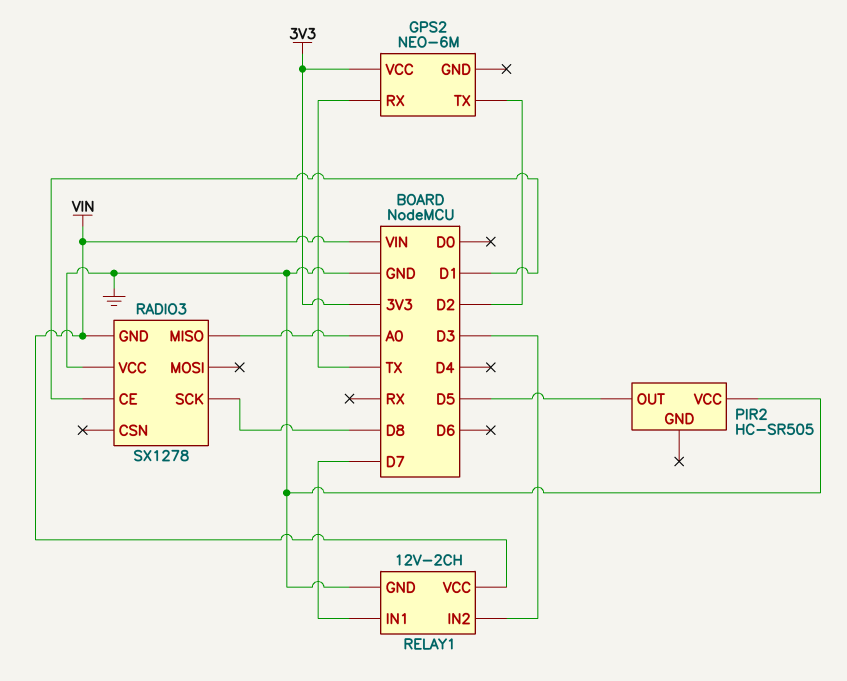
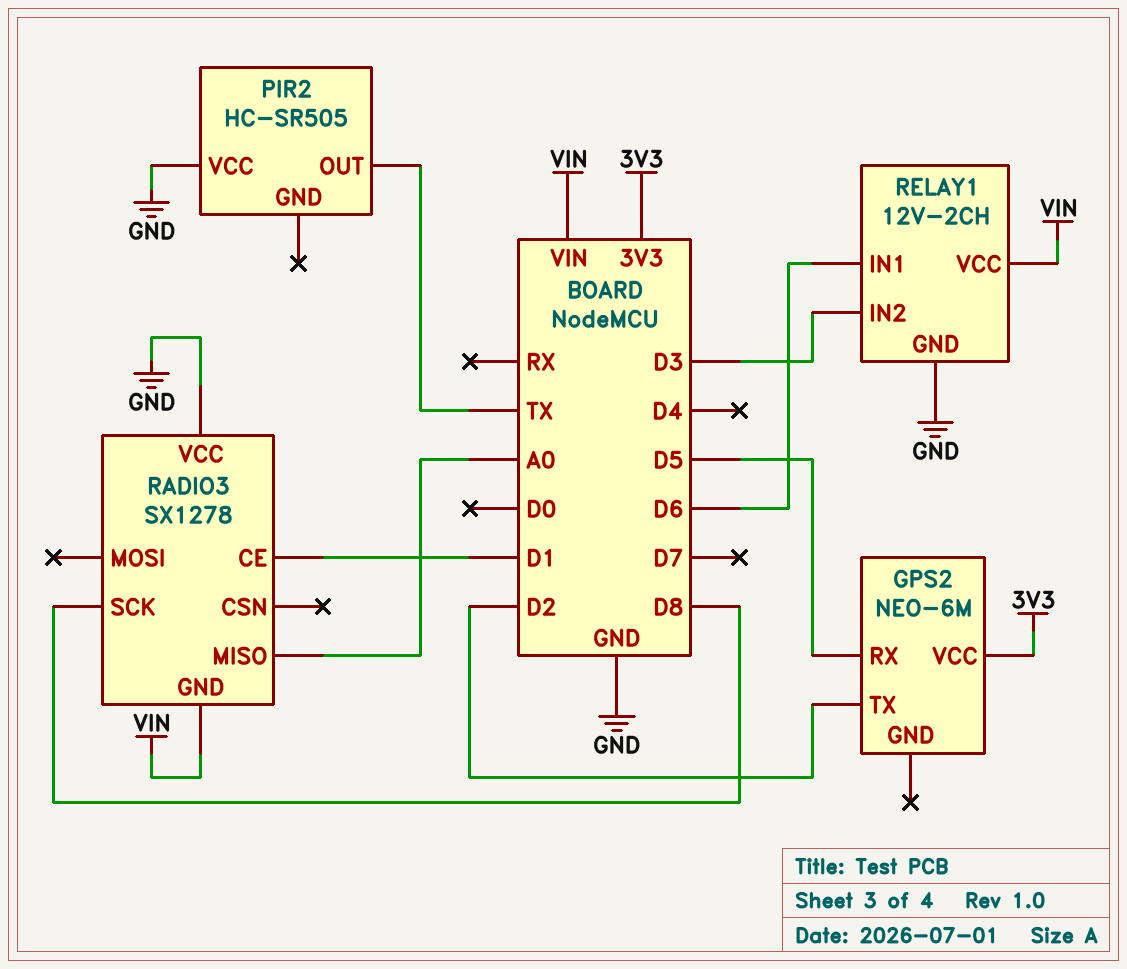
GPS2 pin RX: TX -> D5
PIR2 pin OUT: D5 -> TX
RELAY1 pin IN1: D7 -> D6

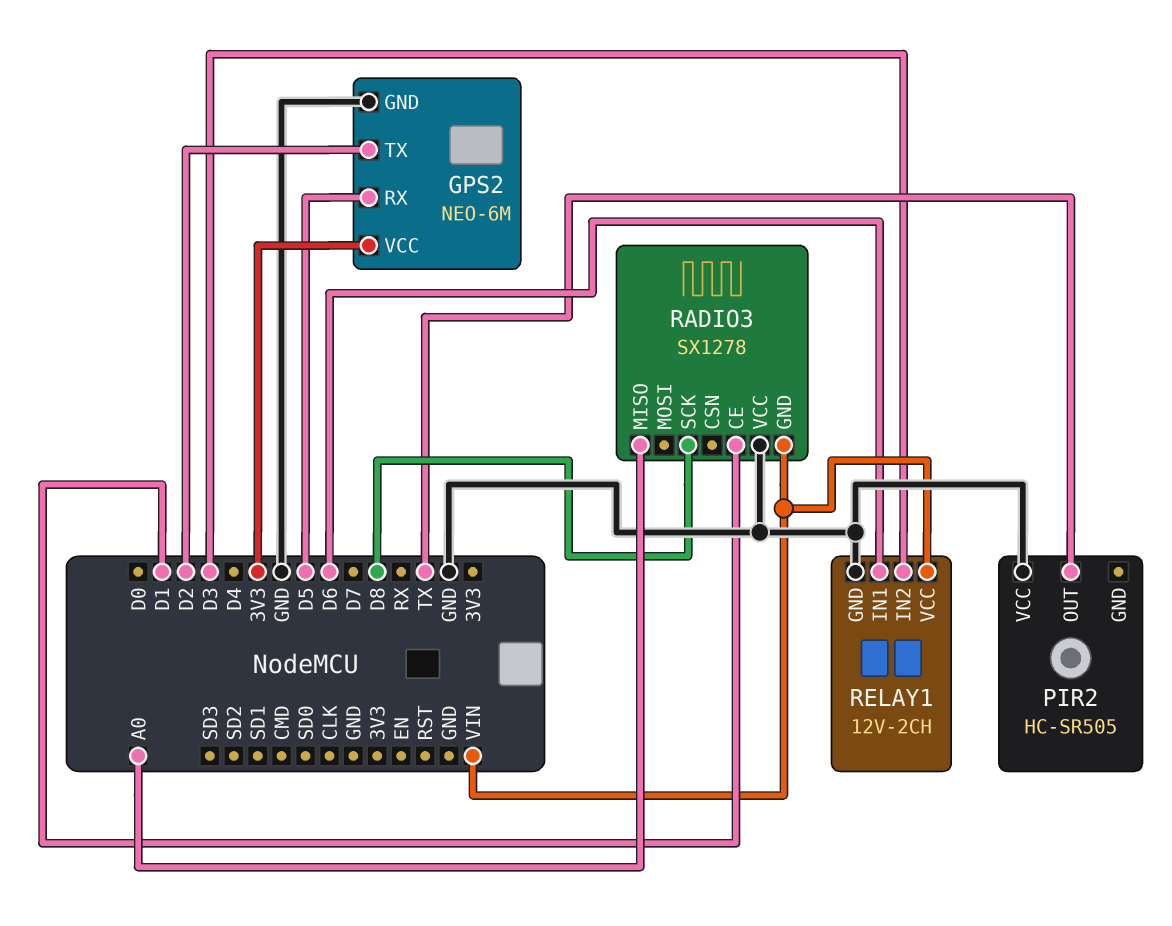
GPS2 pin GND: none -> GND

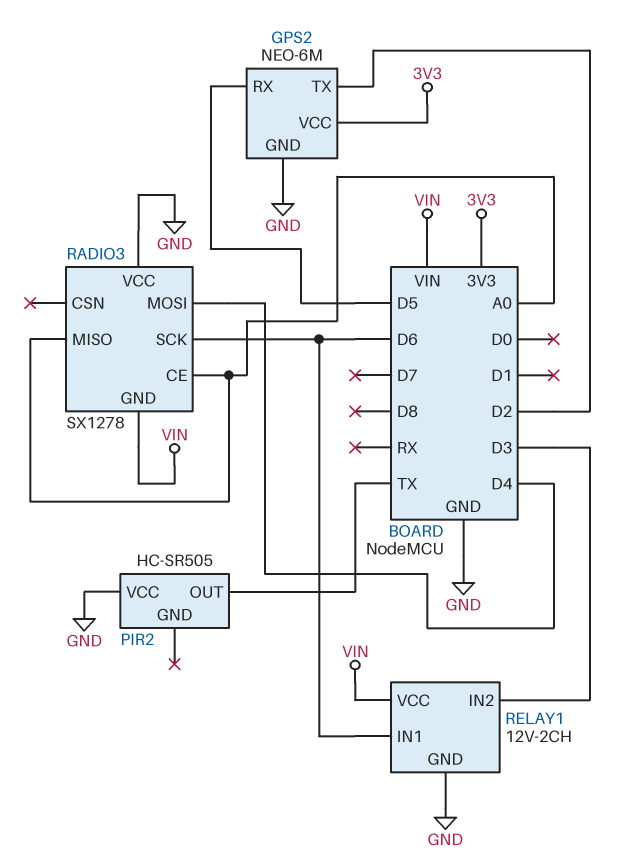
RADIO3 pin CE: D1 -> A0
RADIO3 pin MOSI: none -> D4
RADIO3 pin SCK: D8 -> D6

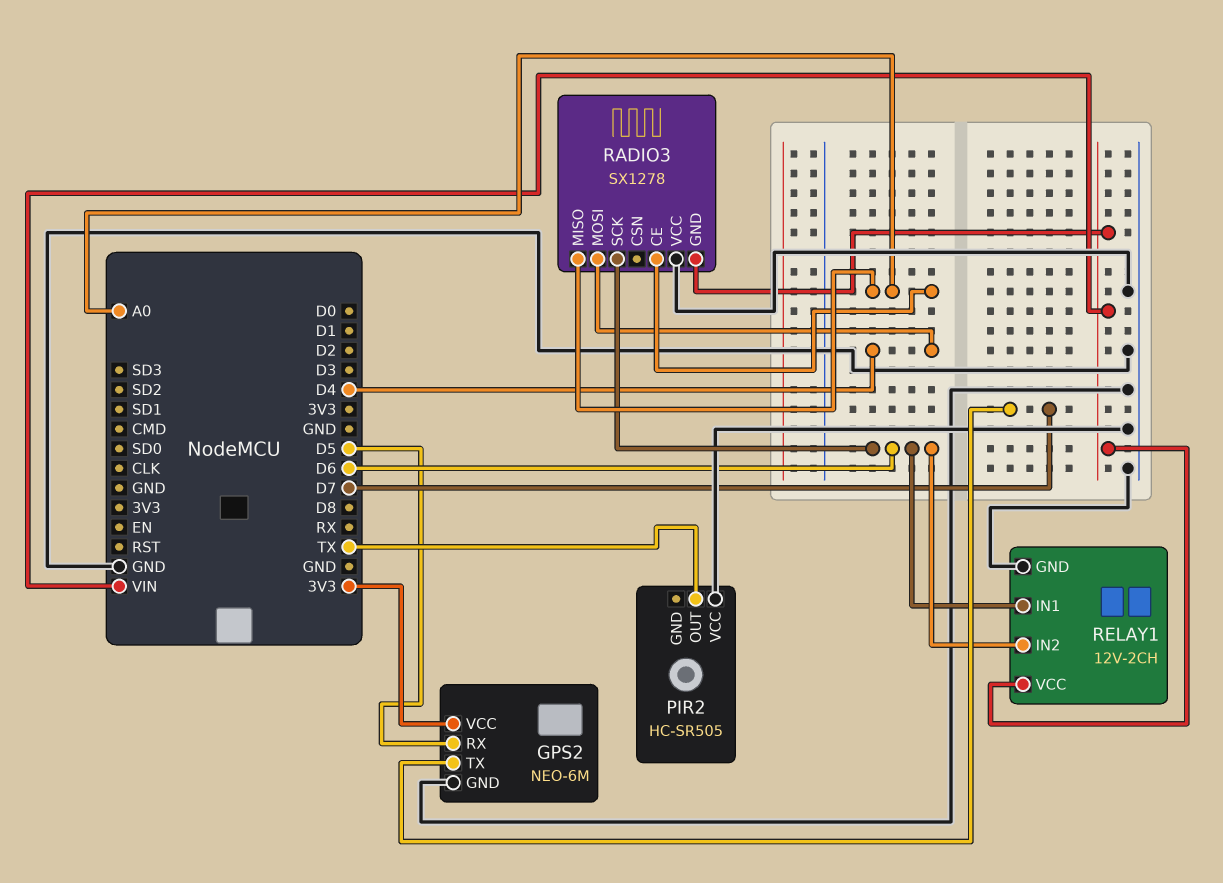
GPS2 pin TX: D2 -> D7
RELAY1 pin IN2: D3 -> D6

